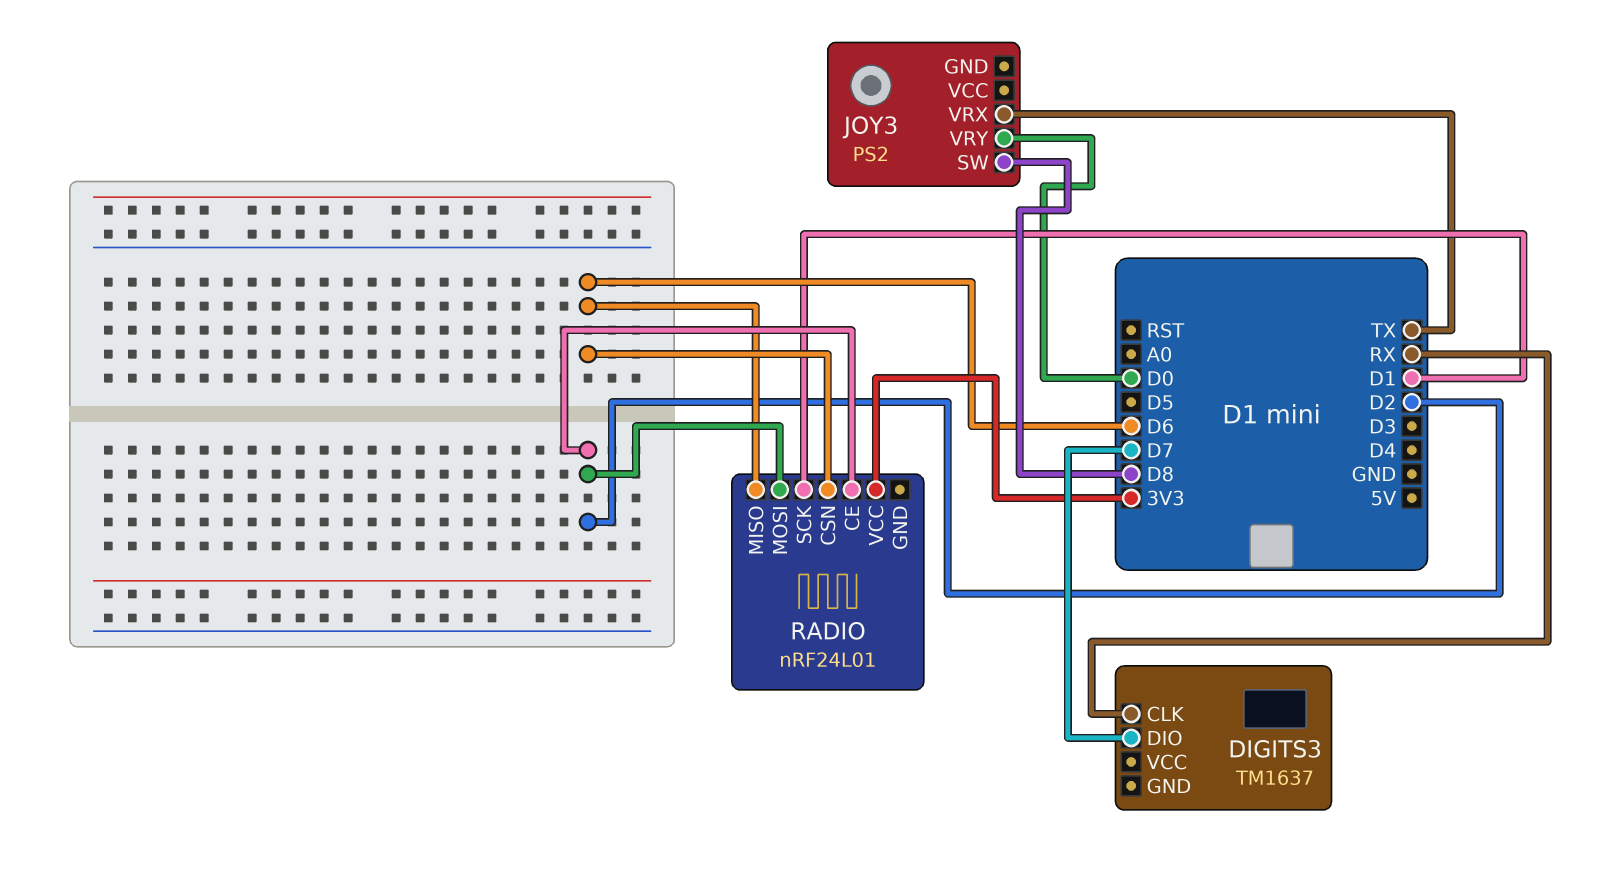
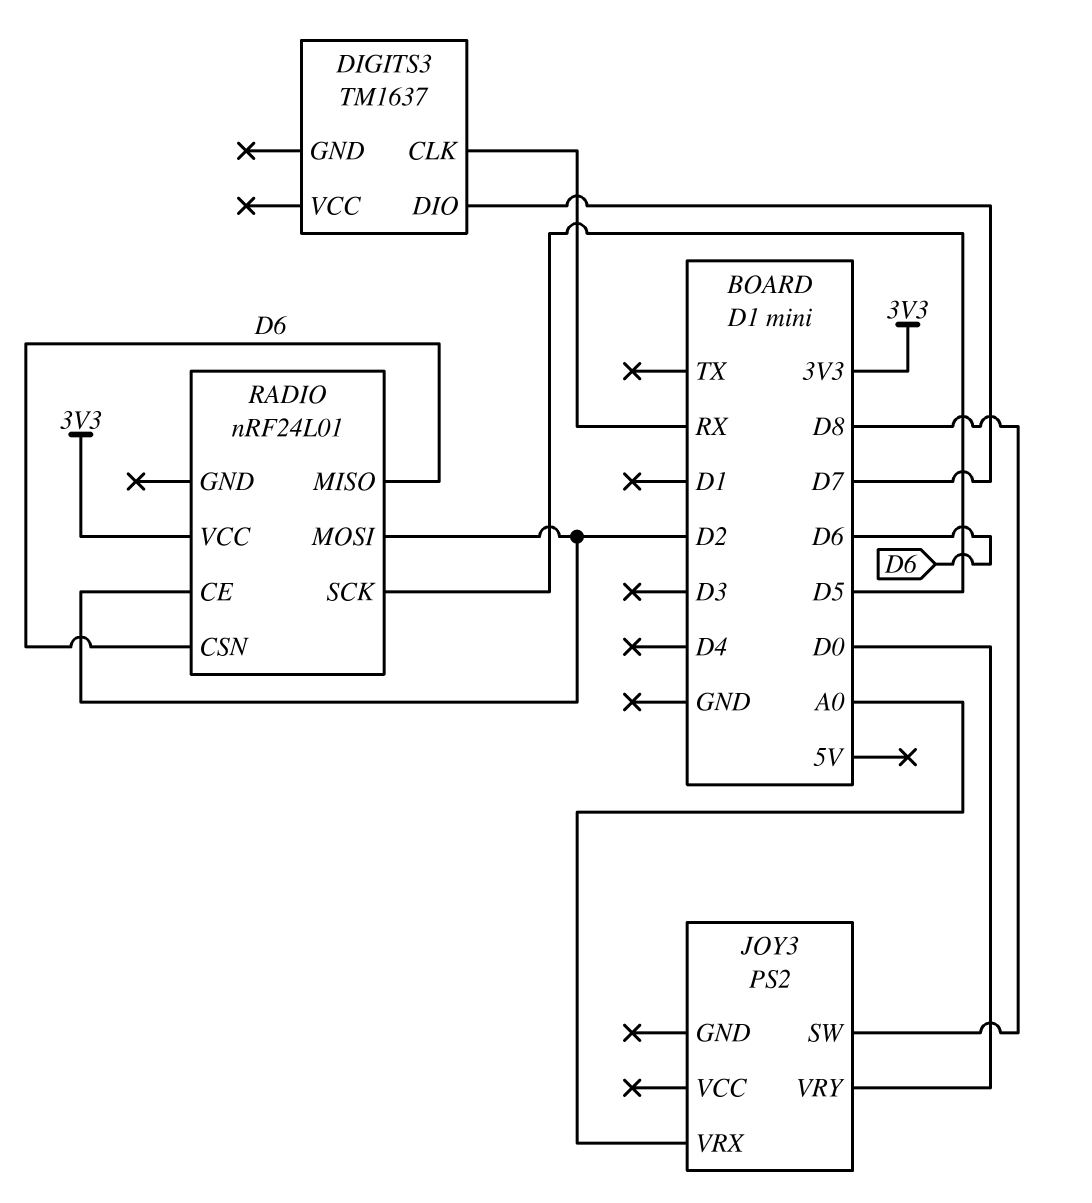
JOY3 pin VRX: TX -> A0
RADIO pin SCK: D1 -> D5

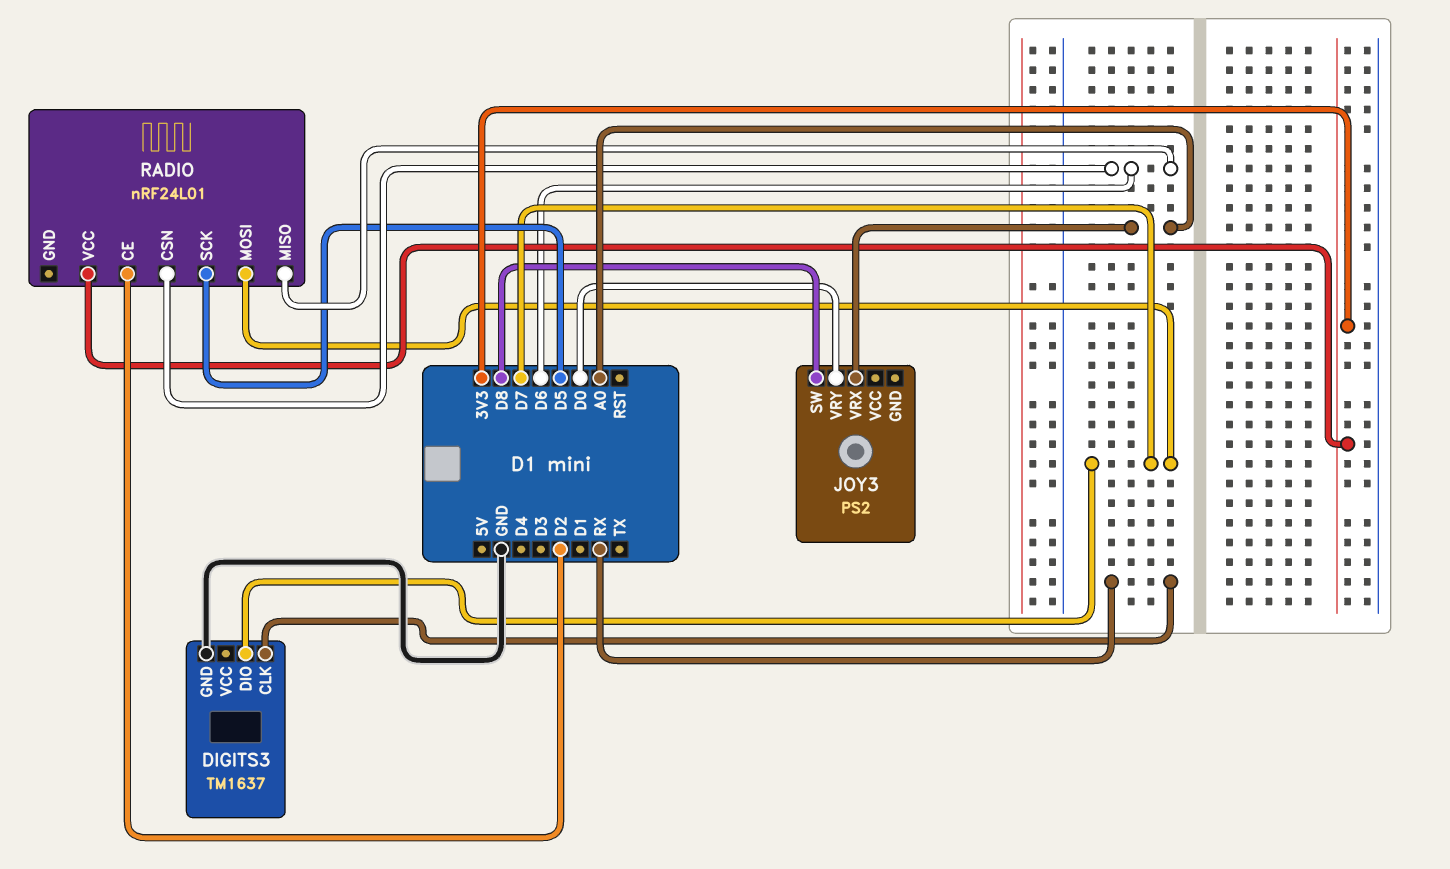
DIGITS3 pin GND: none -> GND
RADIO pin MOSI: D2 -> D7

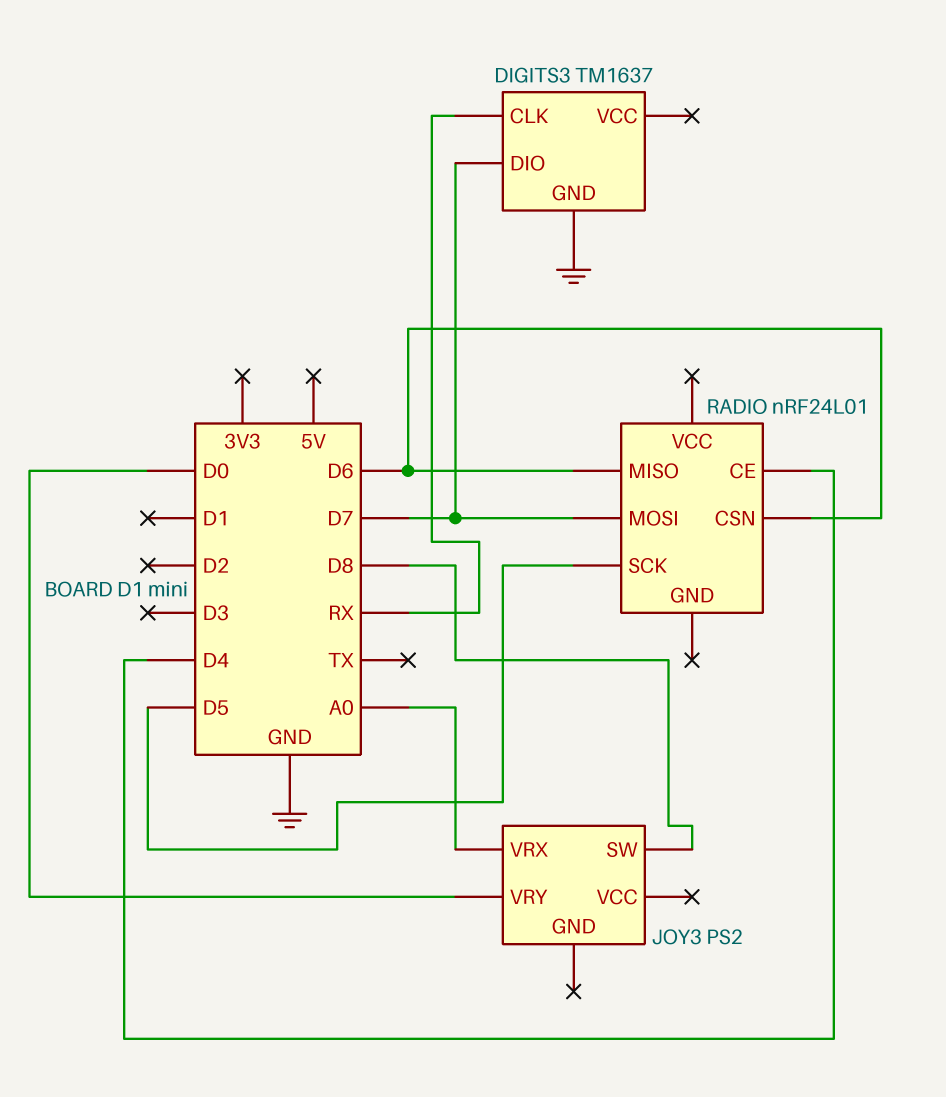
RADIO pin CE: D2 -> D4
RADIO pin VCC: 3V3 -> none

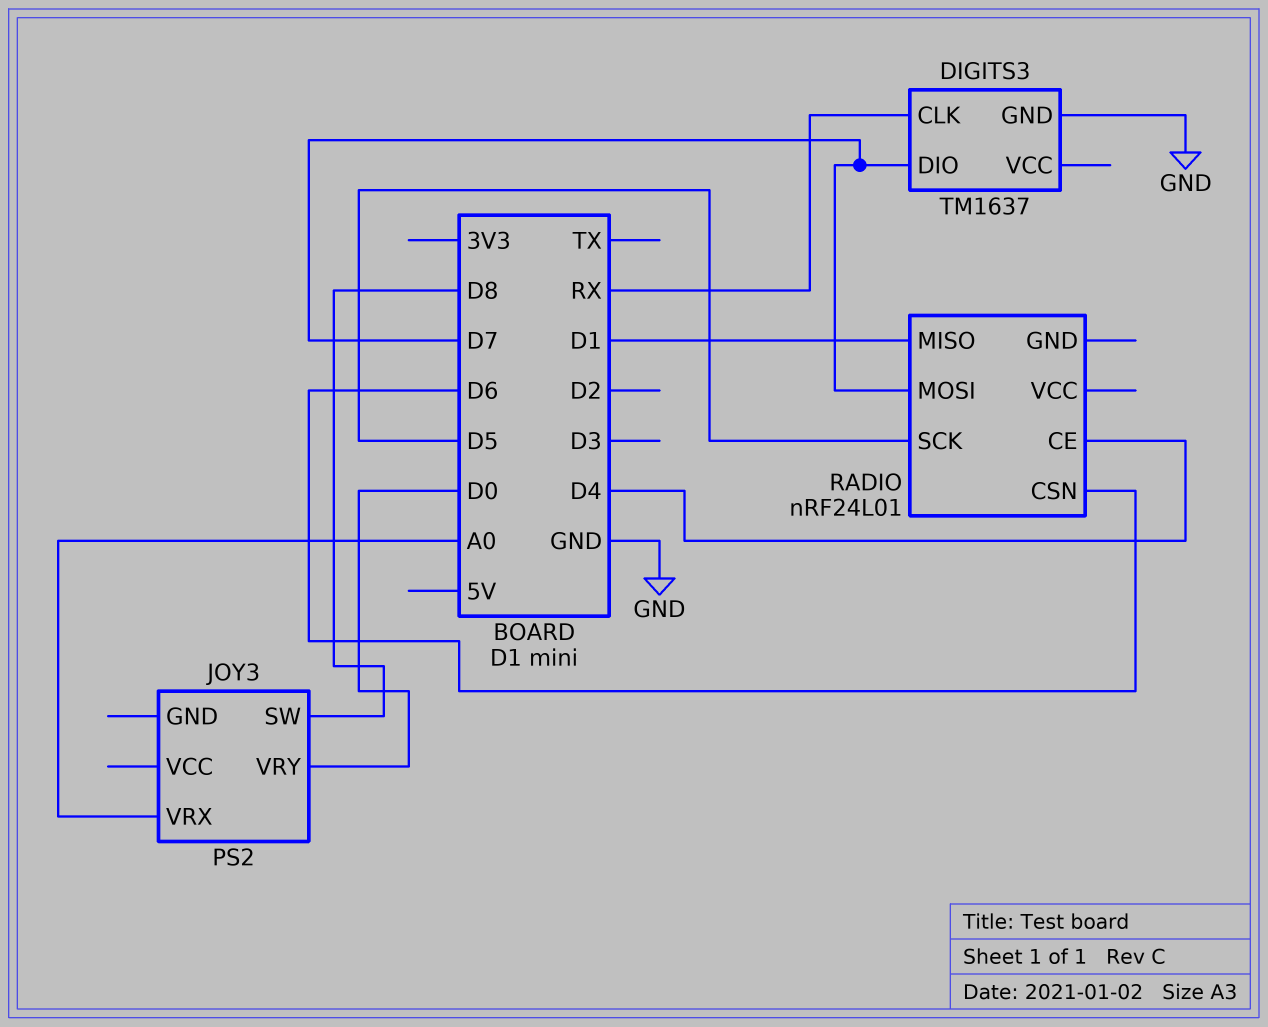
RADIO pin MISO: D6 -> D1

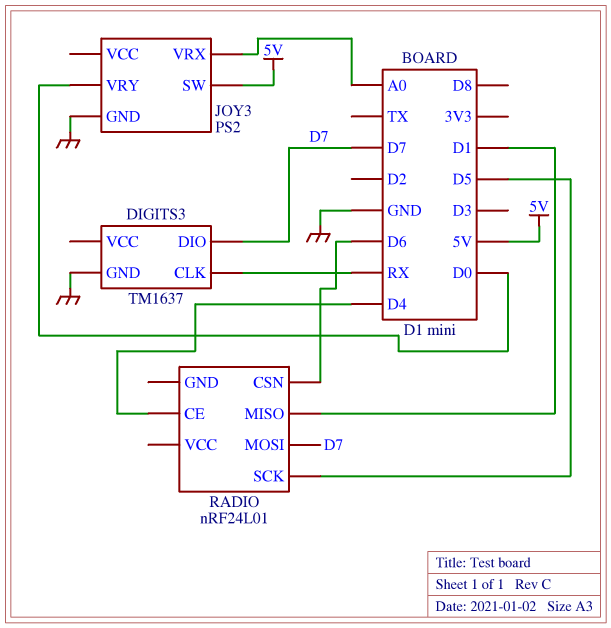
JOY3 pin GND: none -> GND
JOY3 pin SW: D8 -> 5V

